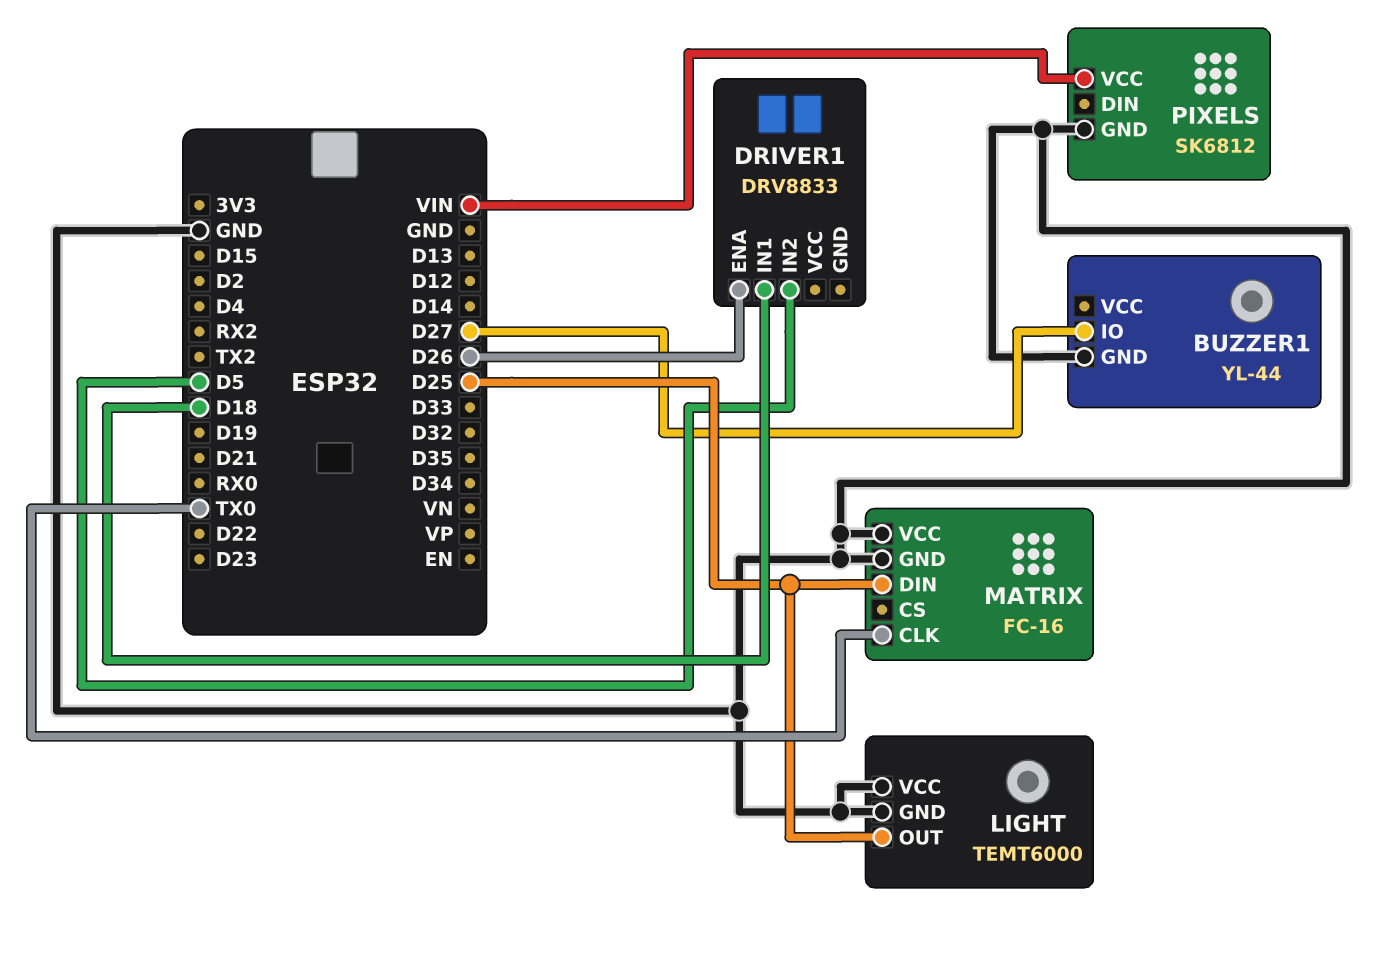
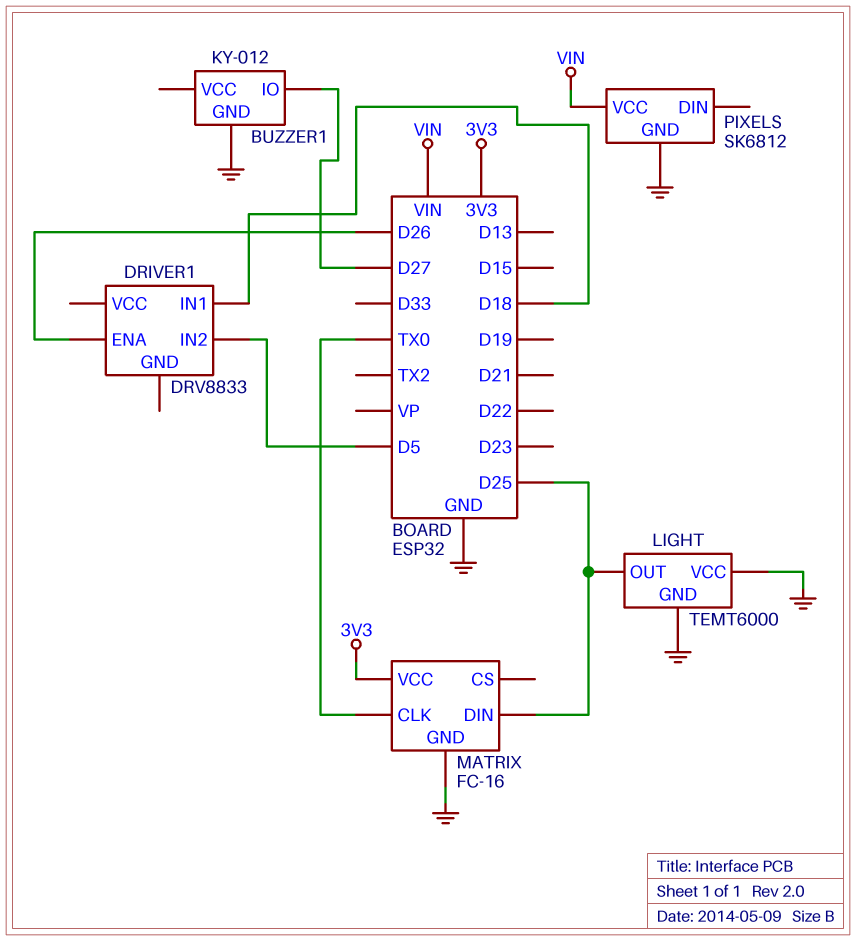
BUZZER1: YL-44 -> KY-012
MATRIX pin VCC: GND -> 3V3

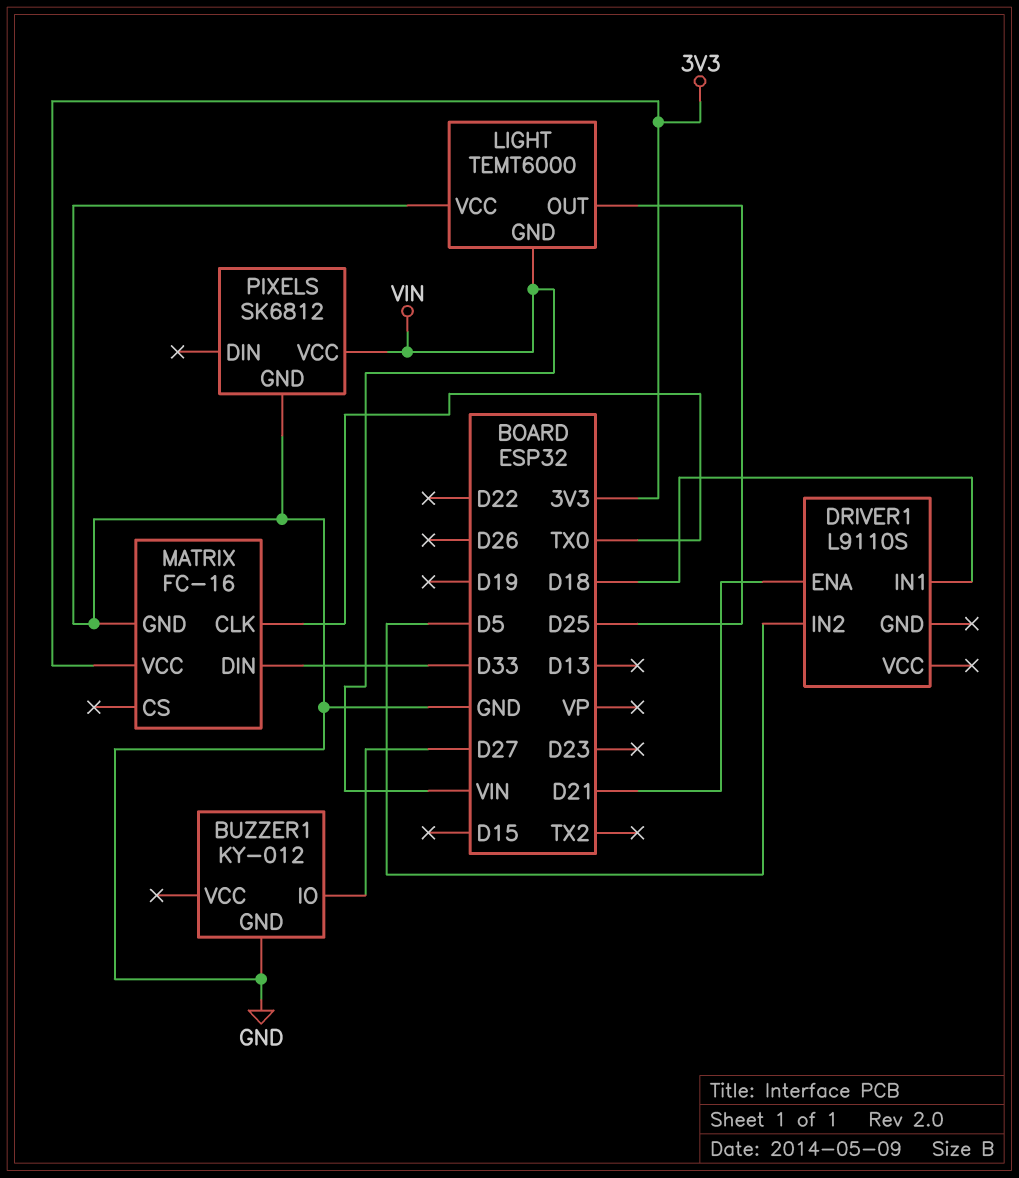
DRIVER1: DRV8833 -> L9110S
DRIVER1 pin ENA: D26 -> D21
LIGHT pin GND: GND -> VIN
MATRIX pin DIN: D25 -> D33

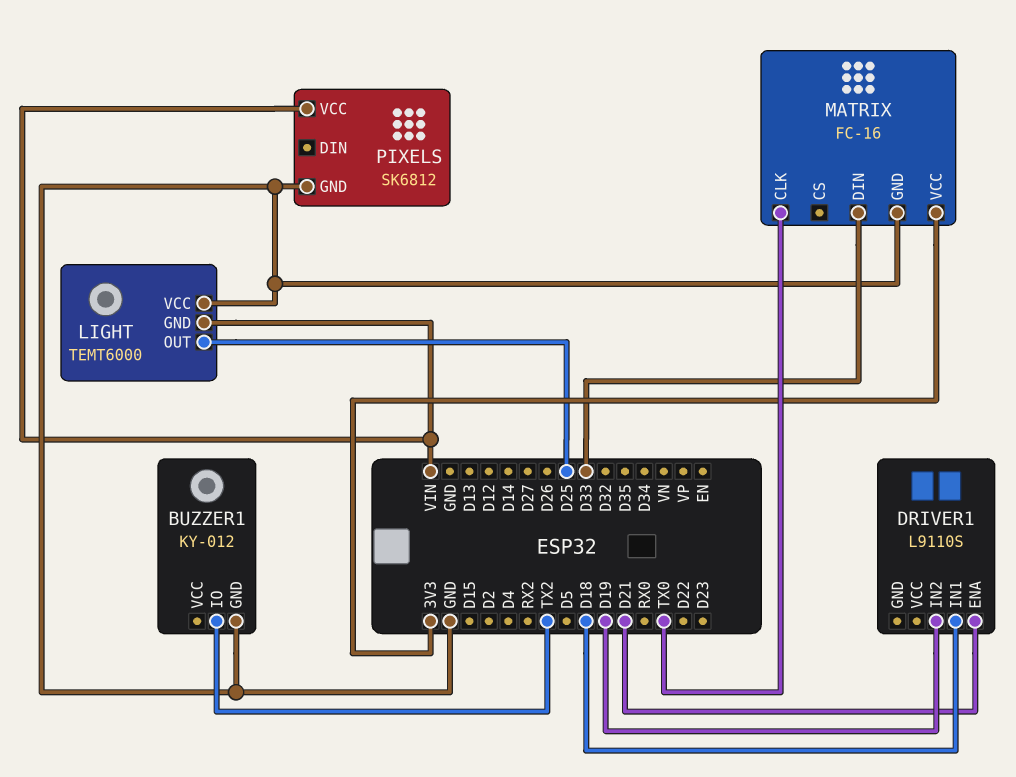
BUZZER1 pin IO: D27 -> TX2
DRIVER1 pin IN2: D5 -> D19

